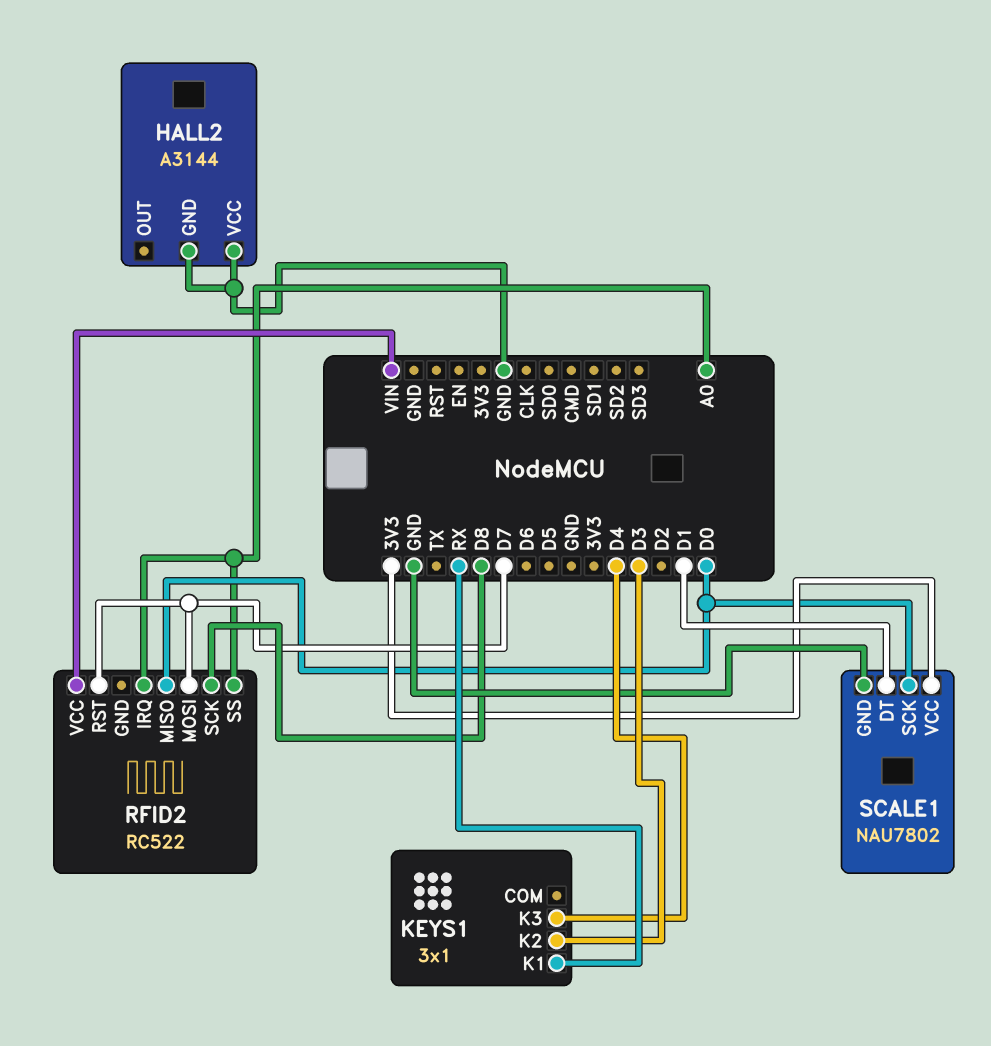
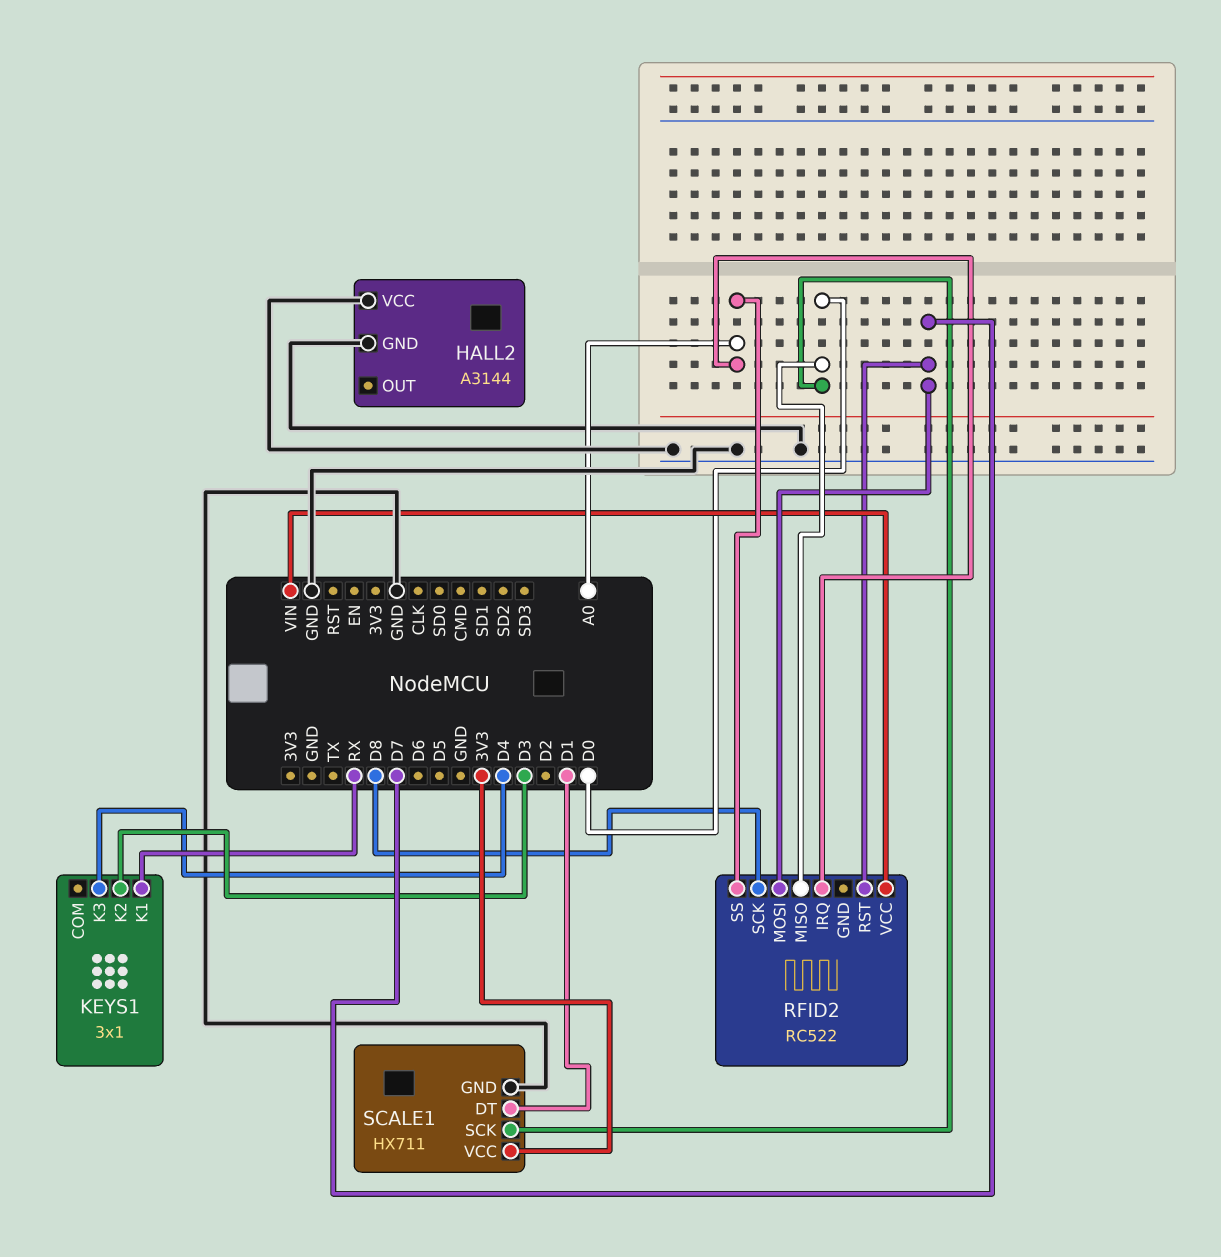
SCALE1: NAU7802 -> HX711

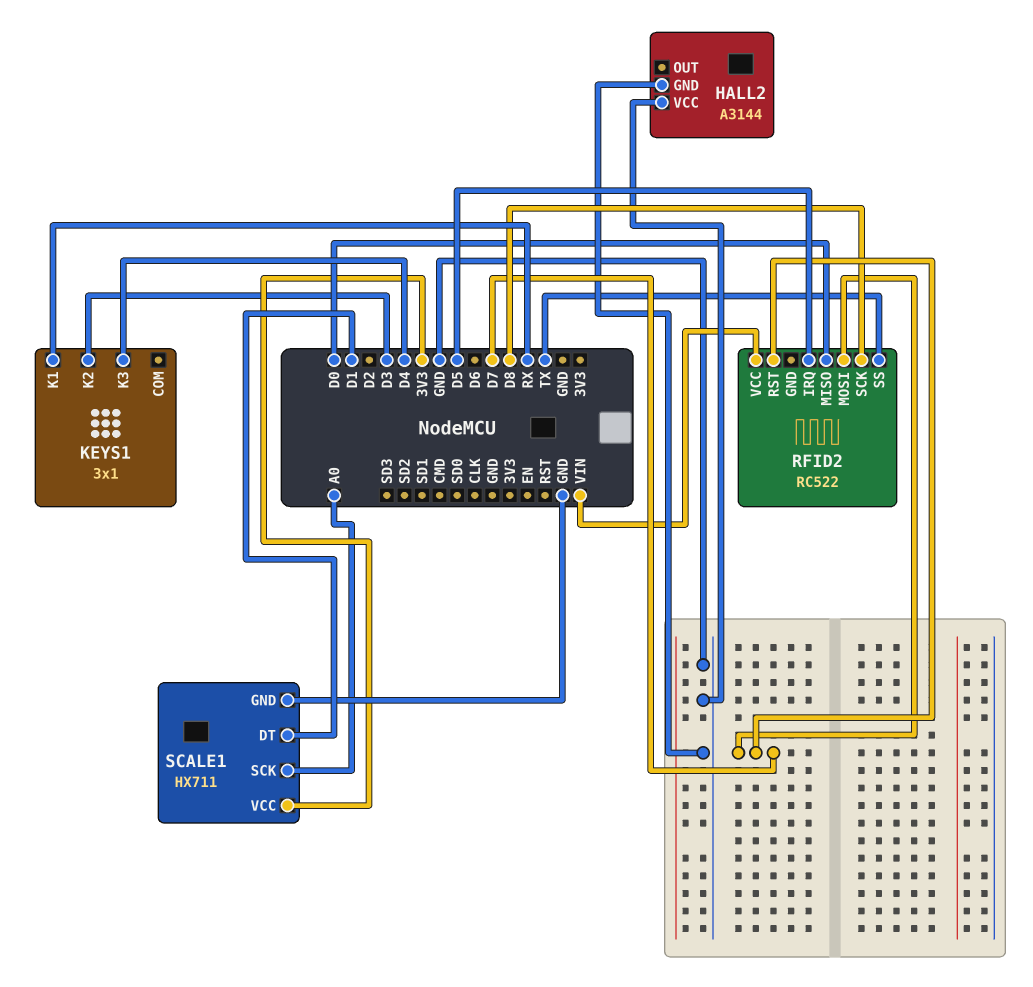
RFID2 pin IRQ: A0 -> D5
RFID2 pin SS: A0 -> TX
SCALE1 pin SCK: D0 -> A0

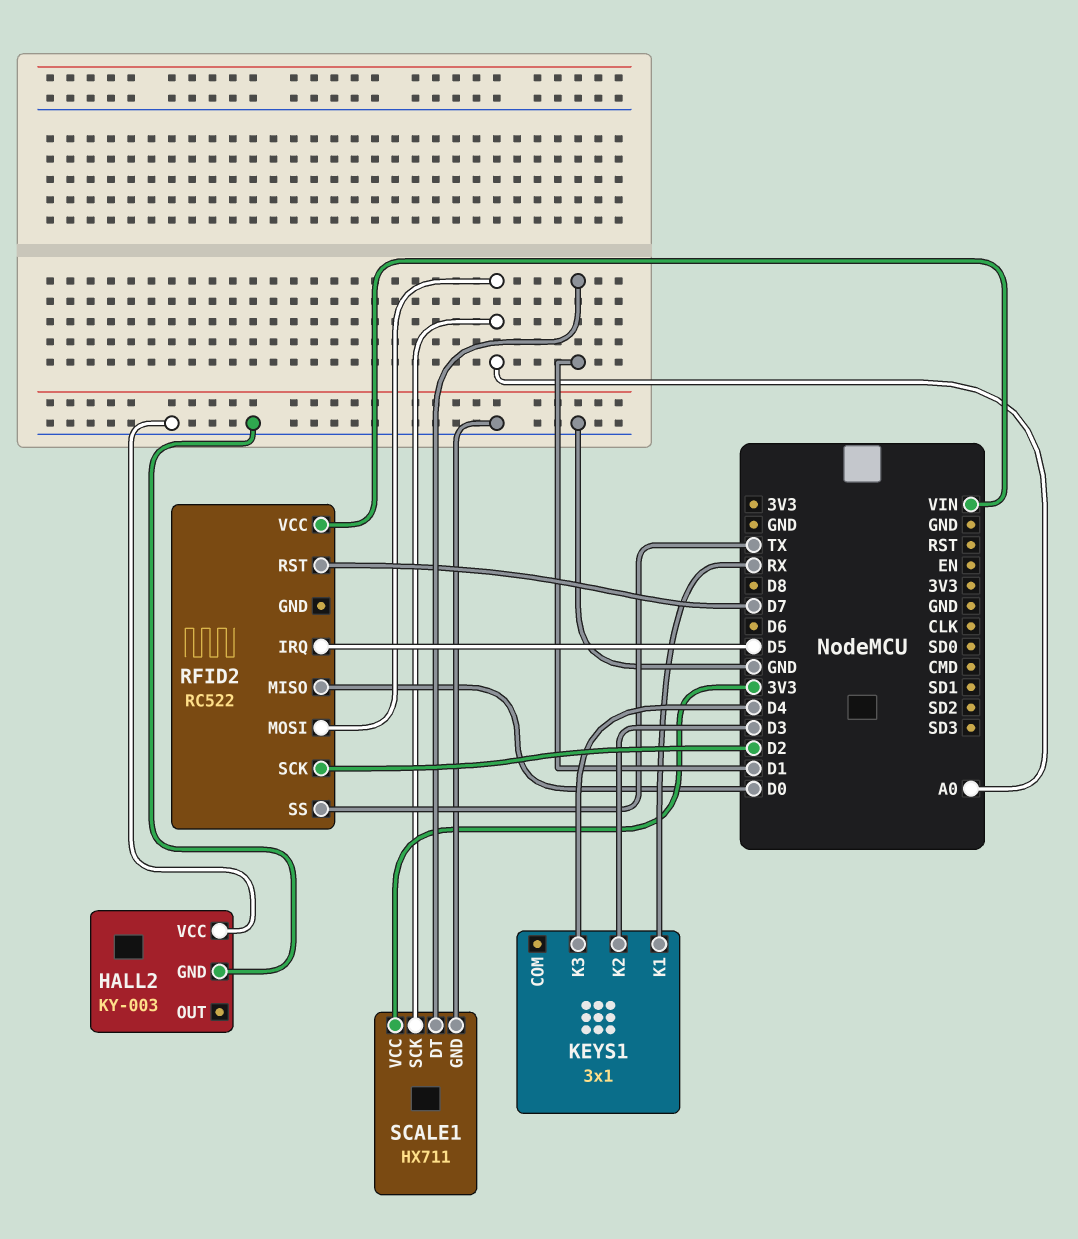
HALL2: A3144 -> KY-003
RFID2 pin MOSI: D7 -> A0
RFID2 pin SCK: D8 -> D2

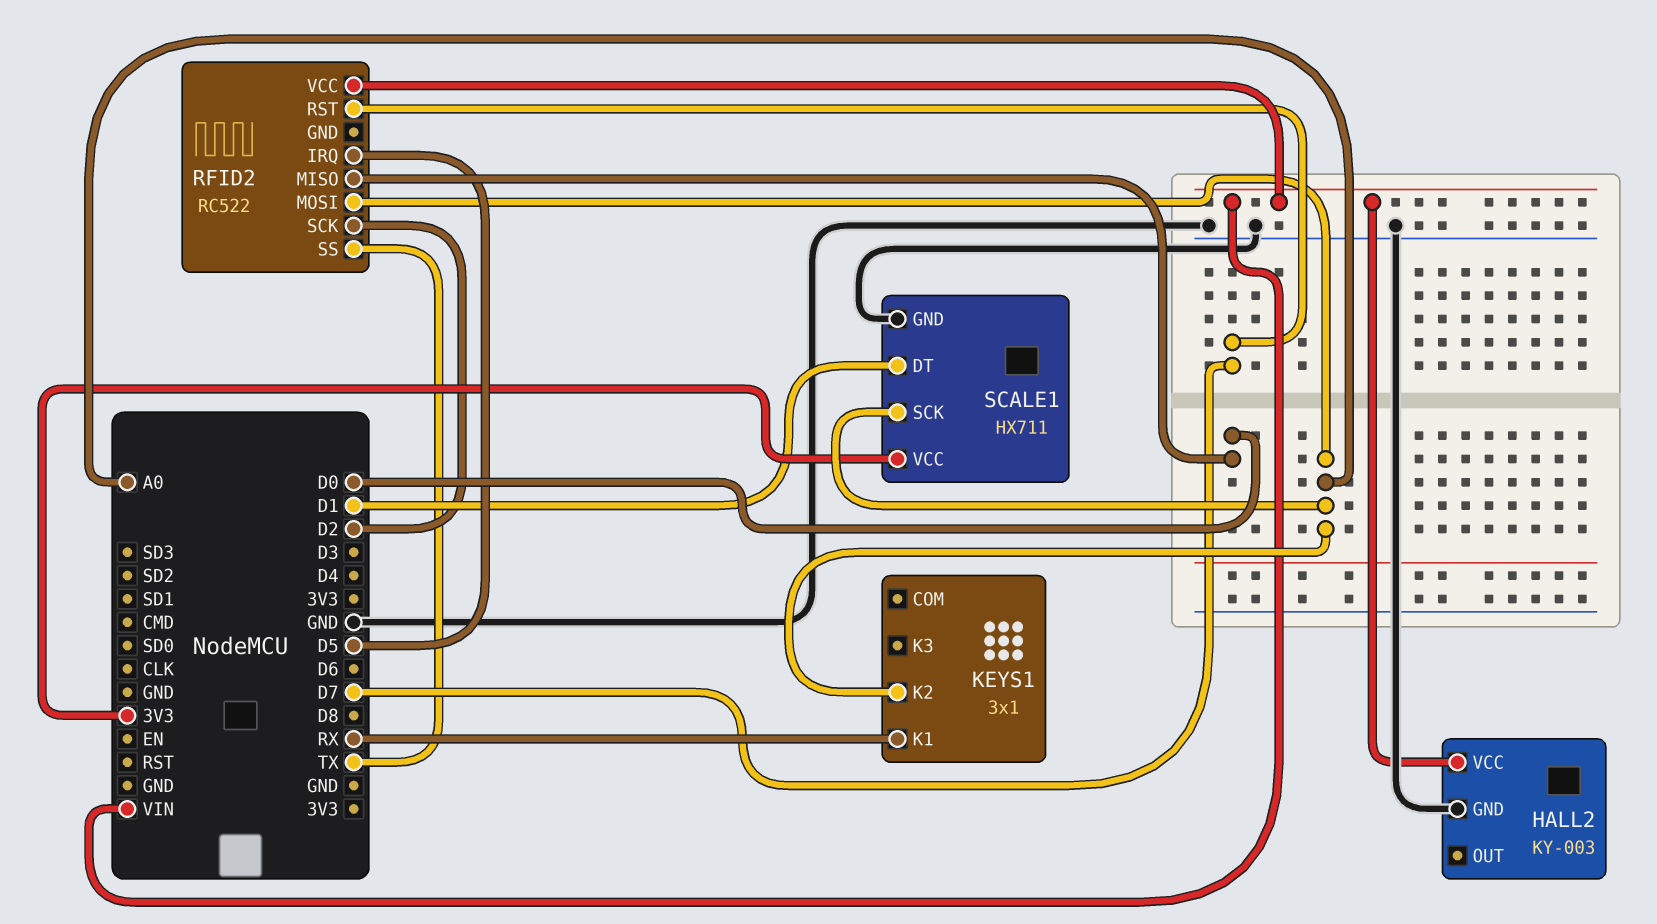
HALL2 pin VCC: GND -> VIN
KEYS1 pin K2: D3 -> A0
KEYS1 pin K3: D4 -> none

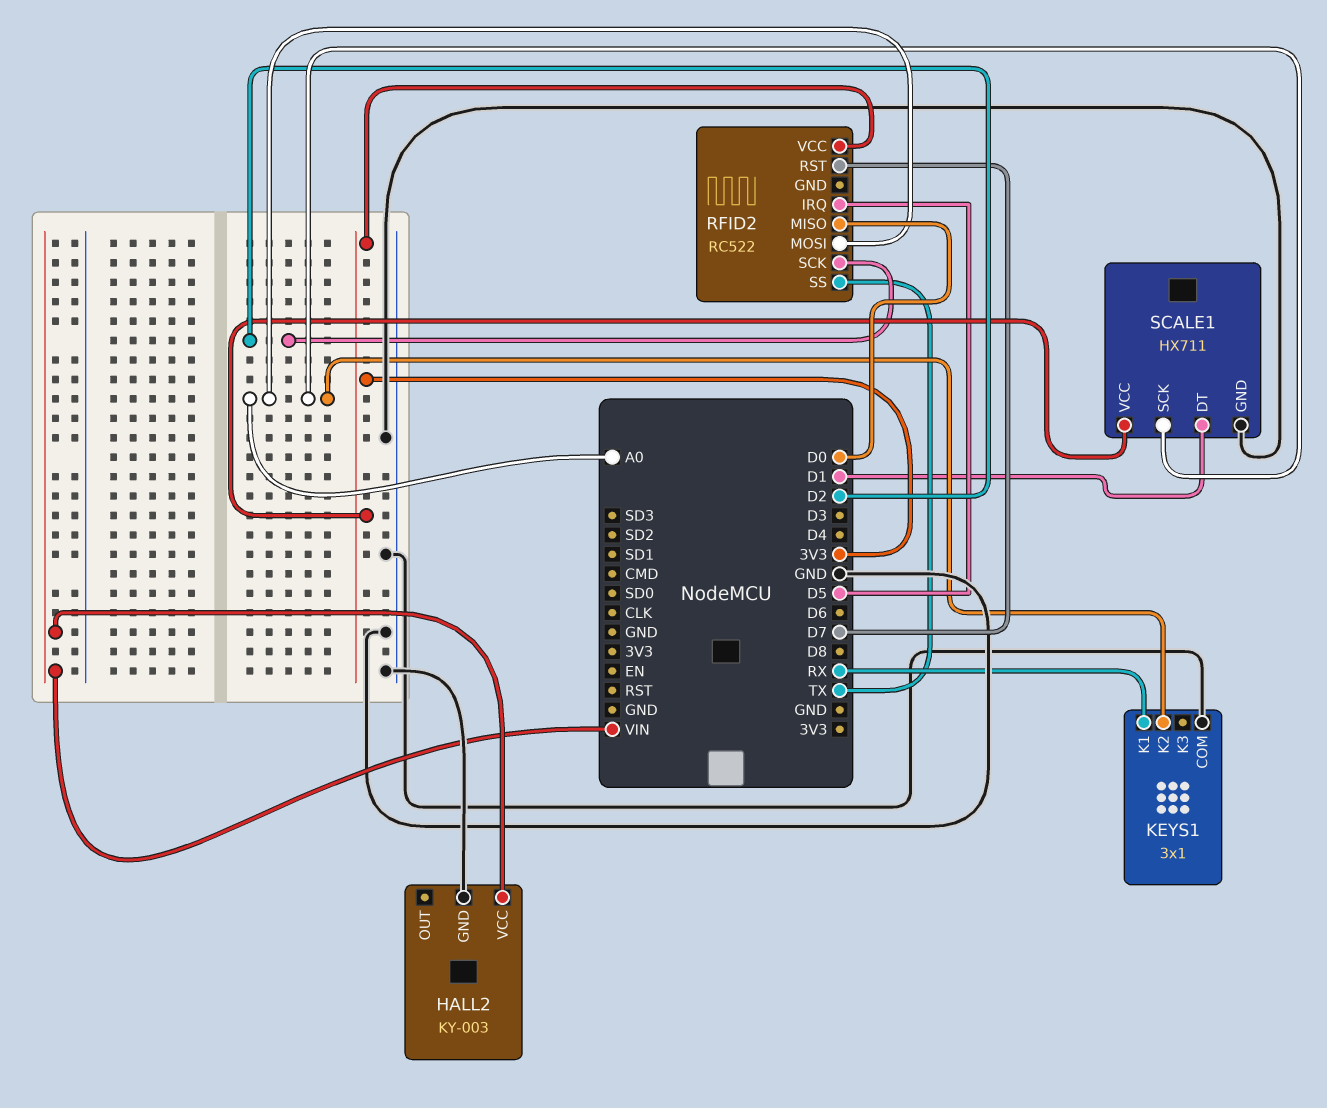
KEYS1 pin COM: none -> GND
RFID2 pin VCC: VIN -> 3V3

